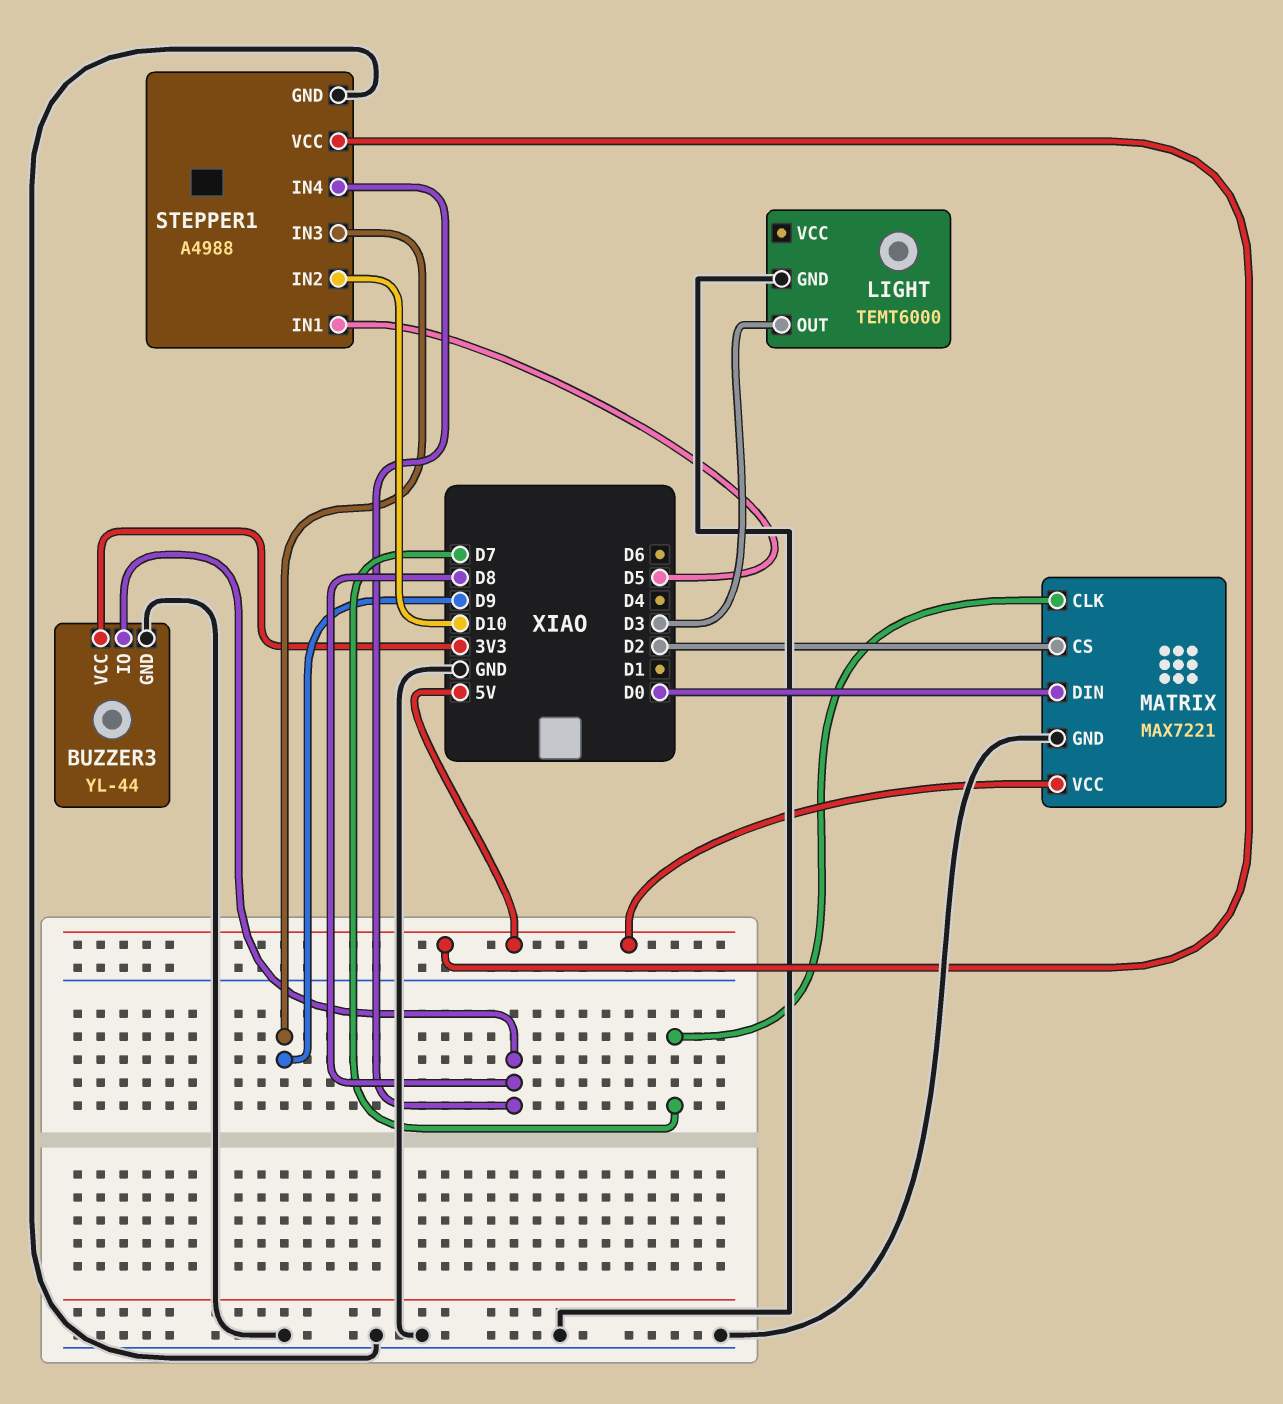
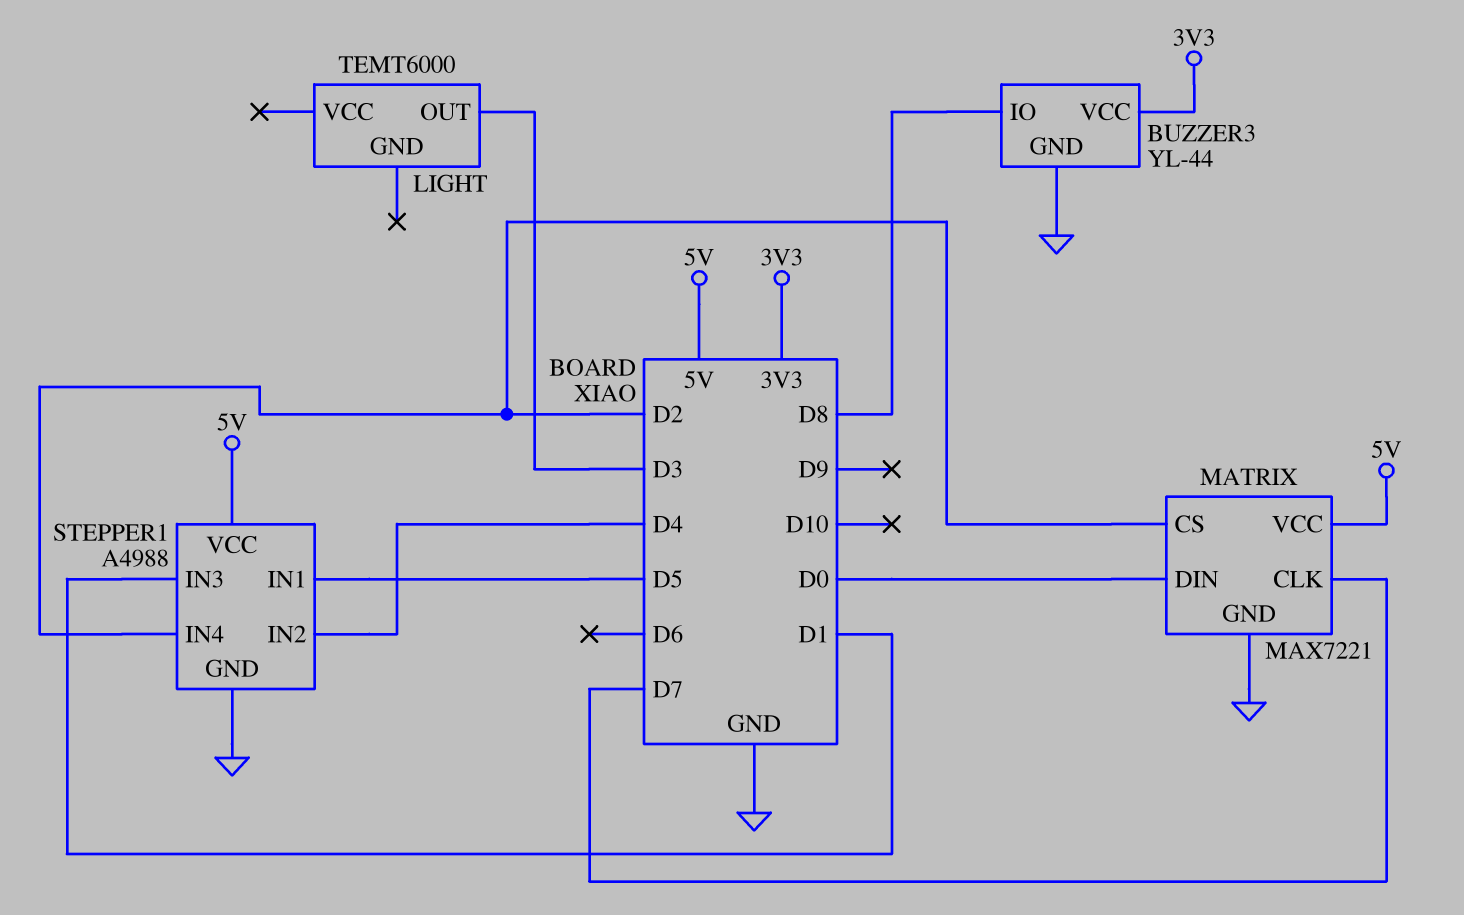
LIGHT pin GND: GND -> none
STEPPER1 pin IN2: D10 -> D4
STEPPER1 pin IN3: D9 -> D1
STEPPER1 pin IN4: D8 -> D2

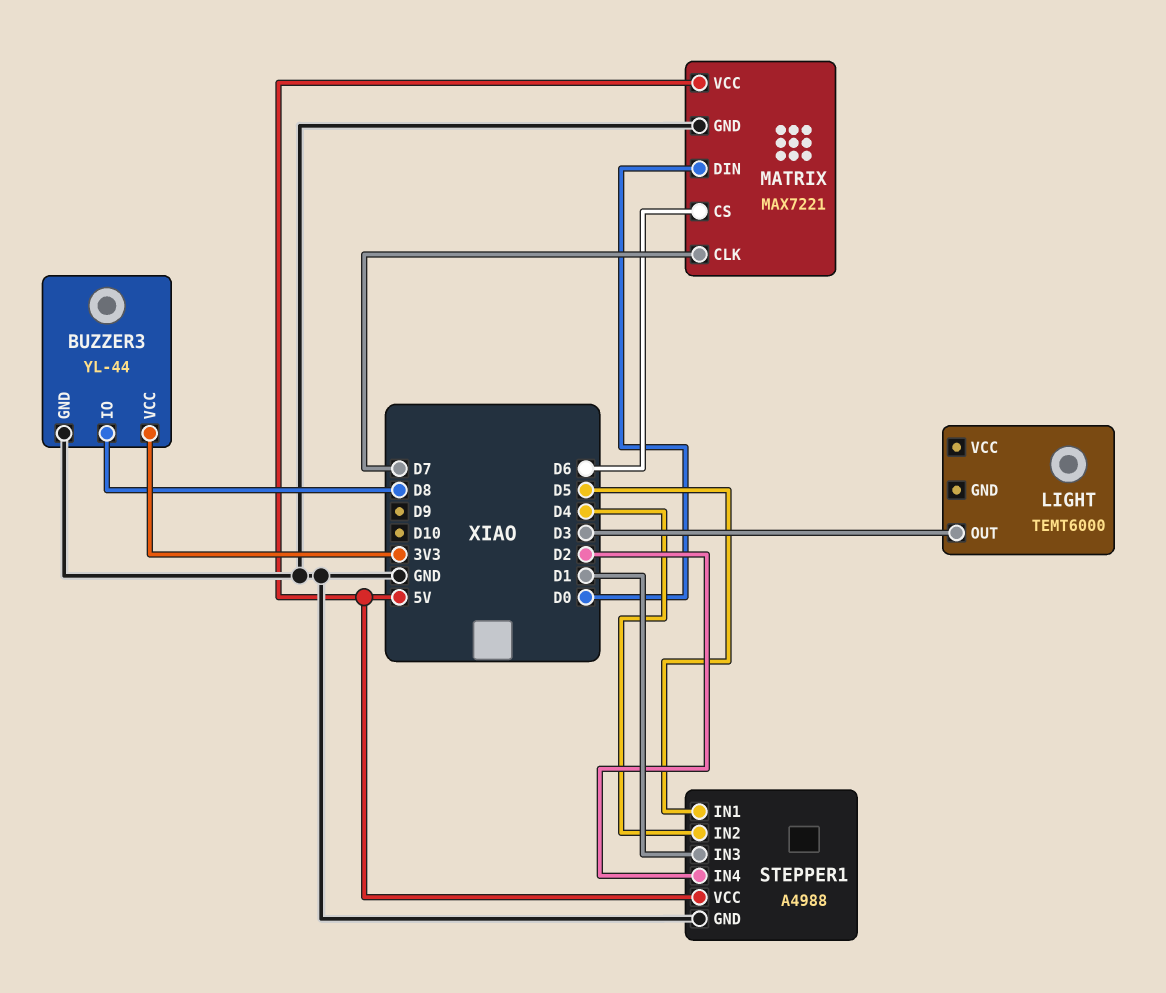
MATRIX pin CS: D2 -> D6

